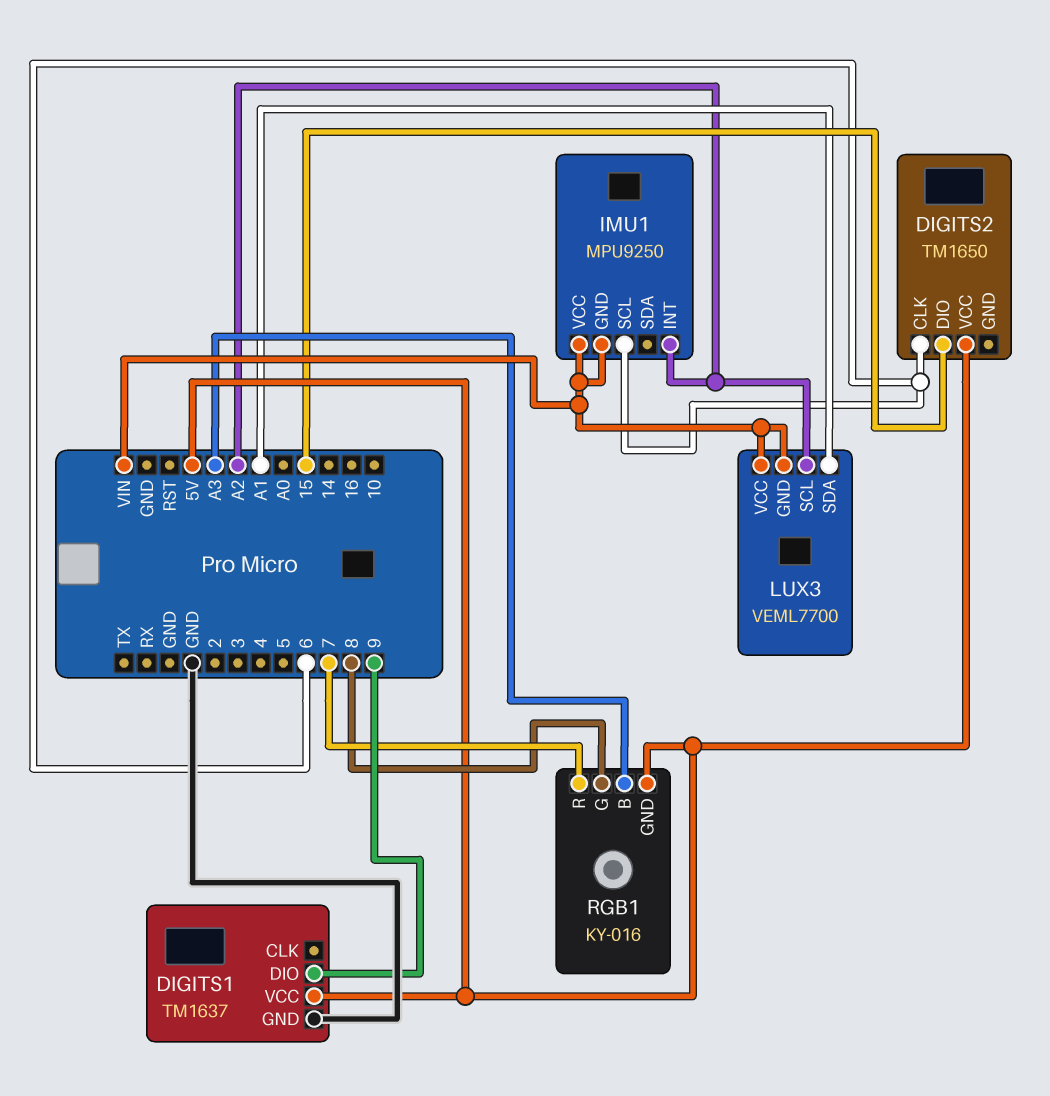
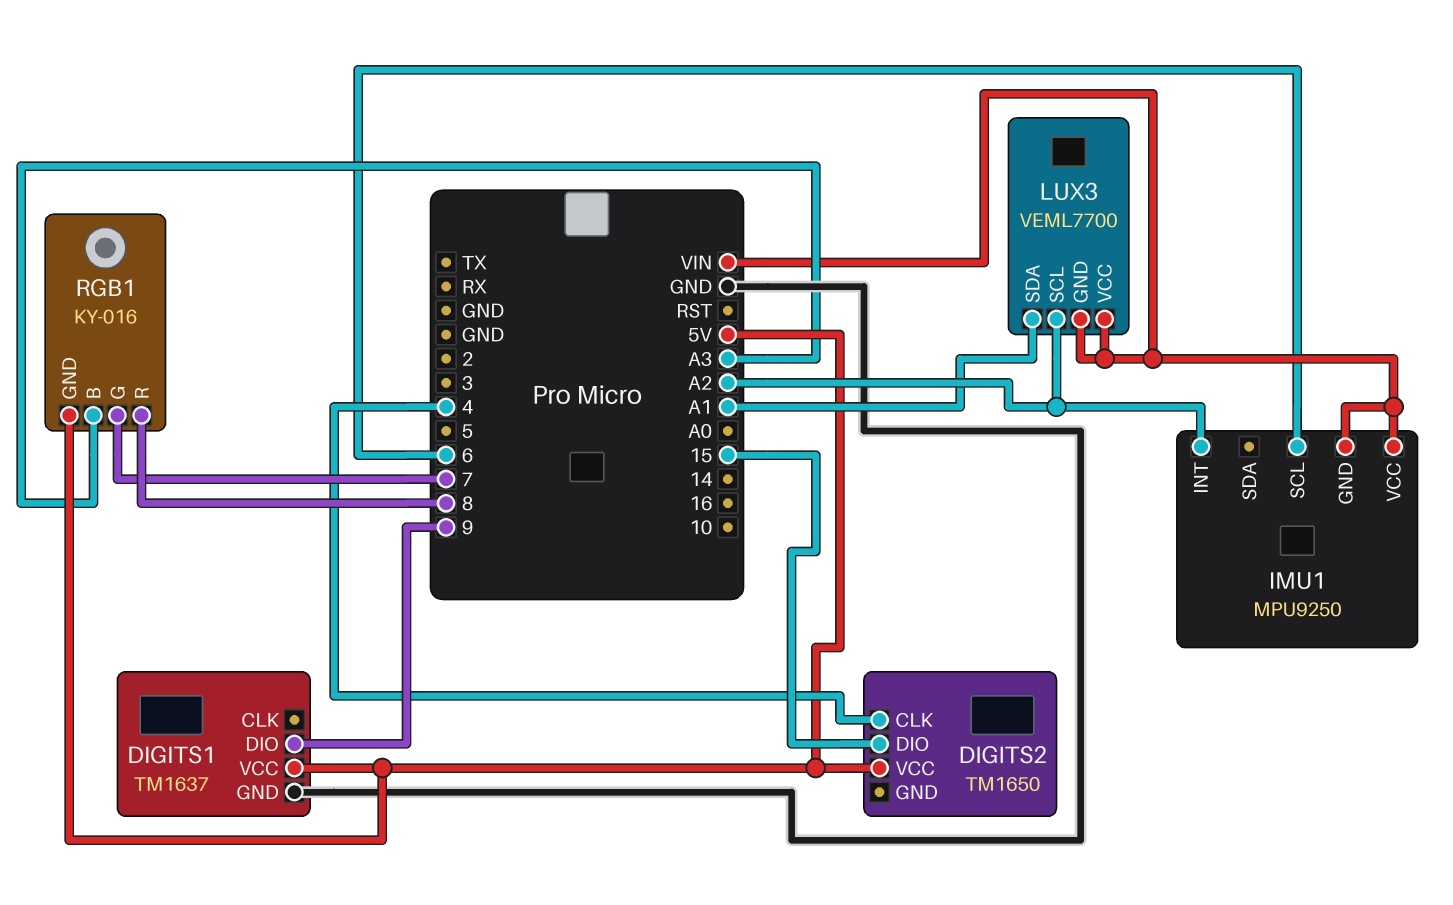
DIGITS2 pin CLK: 6 -> 4
RGB1 pin G: 8 -> 7
RGB1 pin R: 7 -> 8

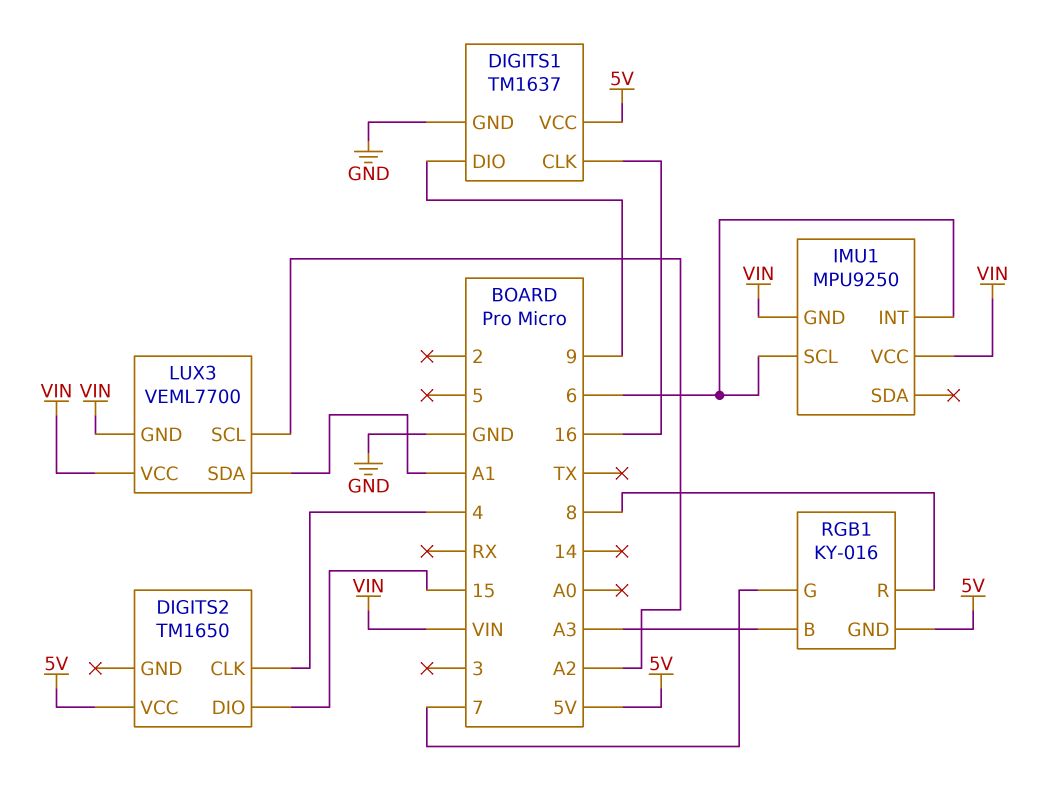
DIGITS1 pin CLK: none -> 16
IMU1 pin INT: A2 -> 6

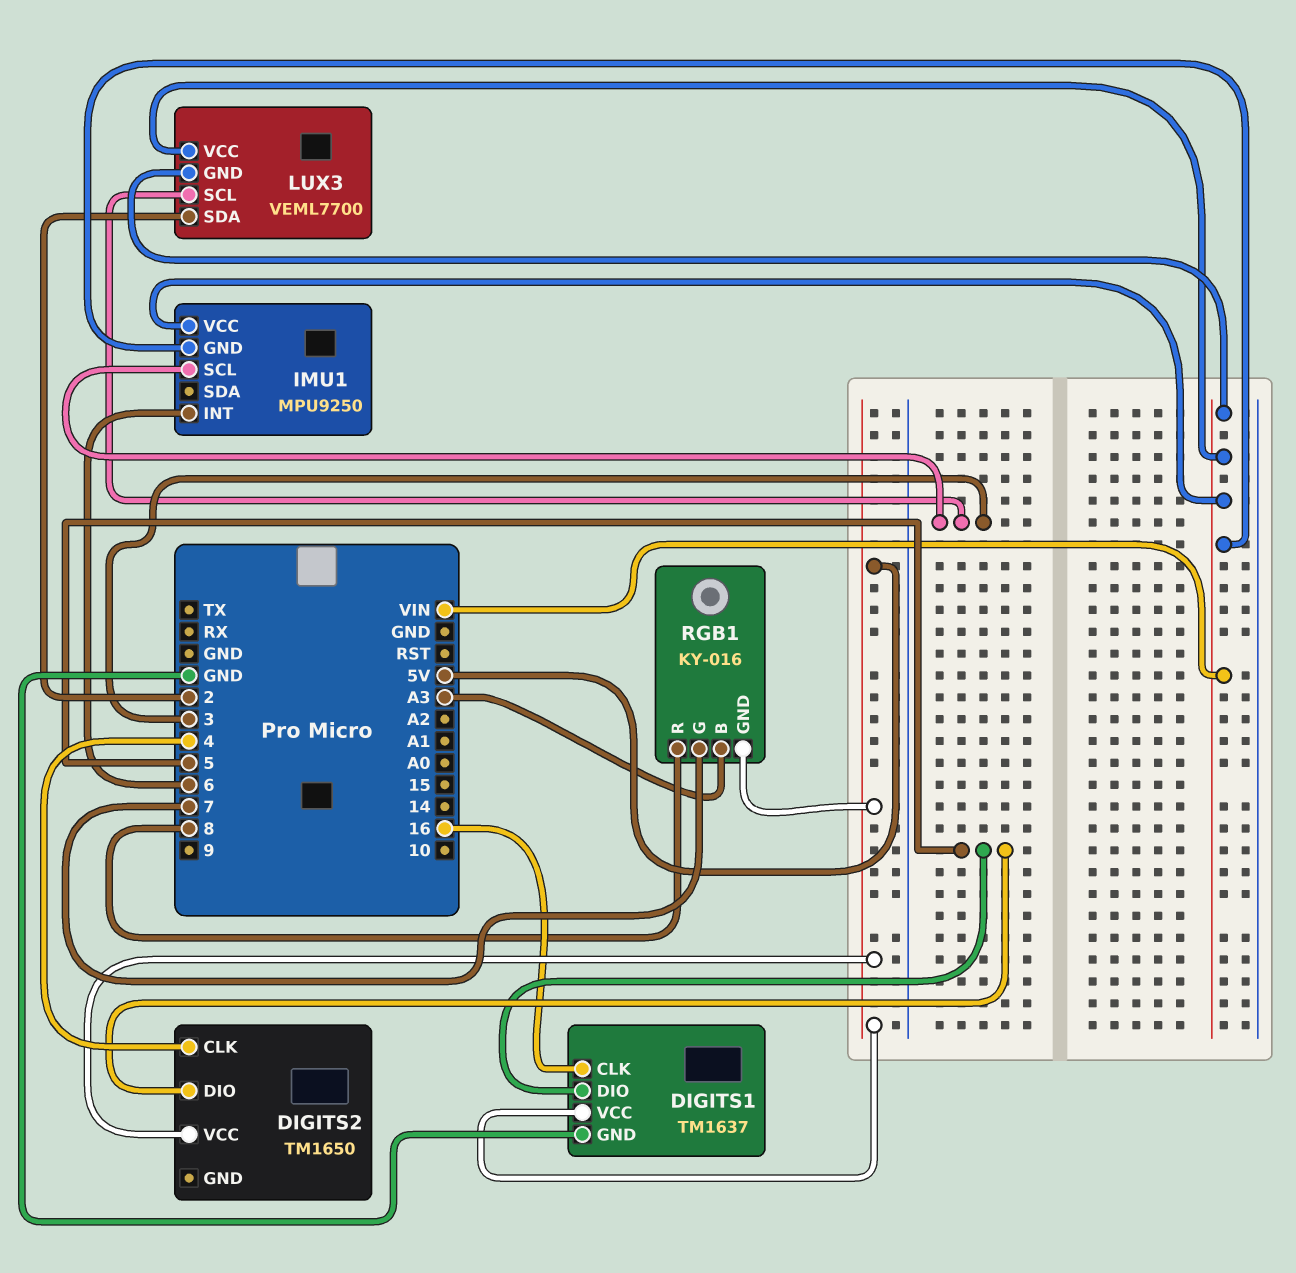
DIGITS1 pin DIO: 9 -> 5
DIGITS2 pin DIO: 15 -> 5
IMU1 pin SCL: 6 -> 3
LUX3 pin SCL: A2 -> 3
LUX3 pin SDA: A1 -> 2

